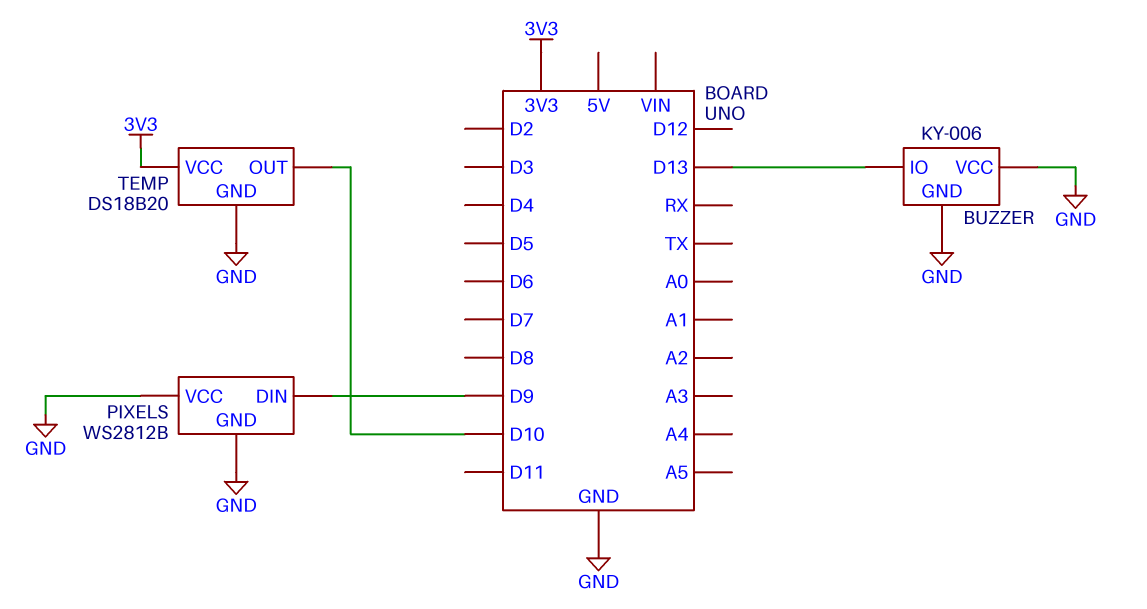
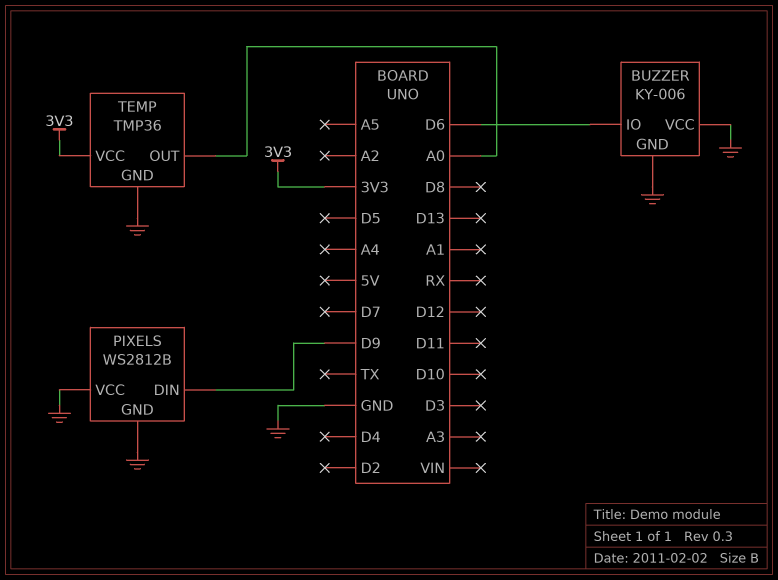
BUZZER pin IO: D13 -> D6
TEMP: DS18B20 -> TMP36
TEMP pin OUT: D10 -> A0

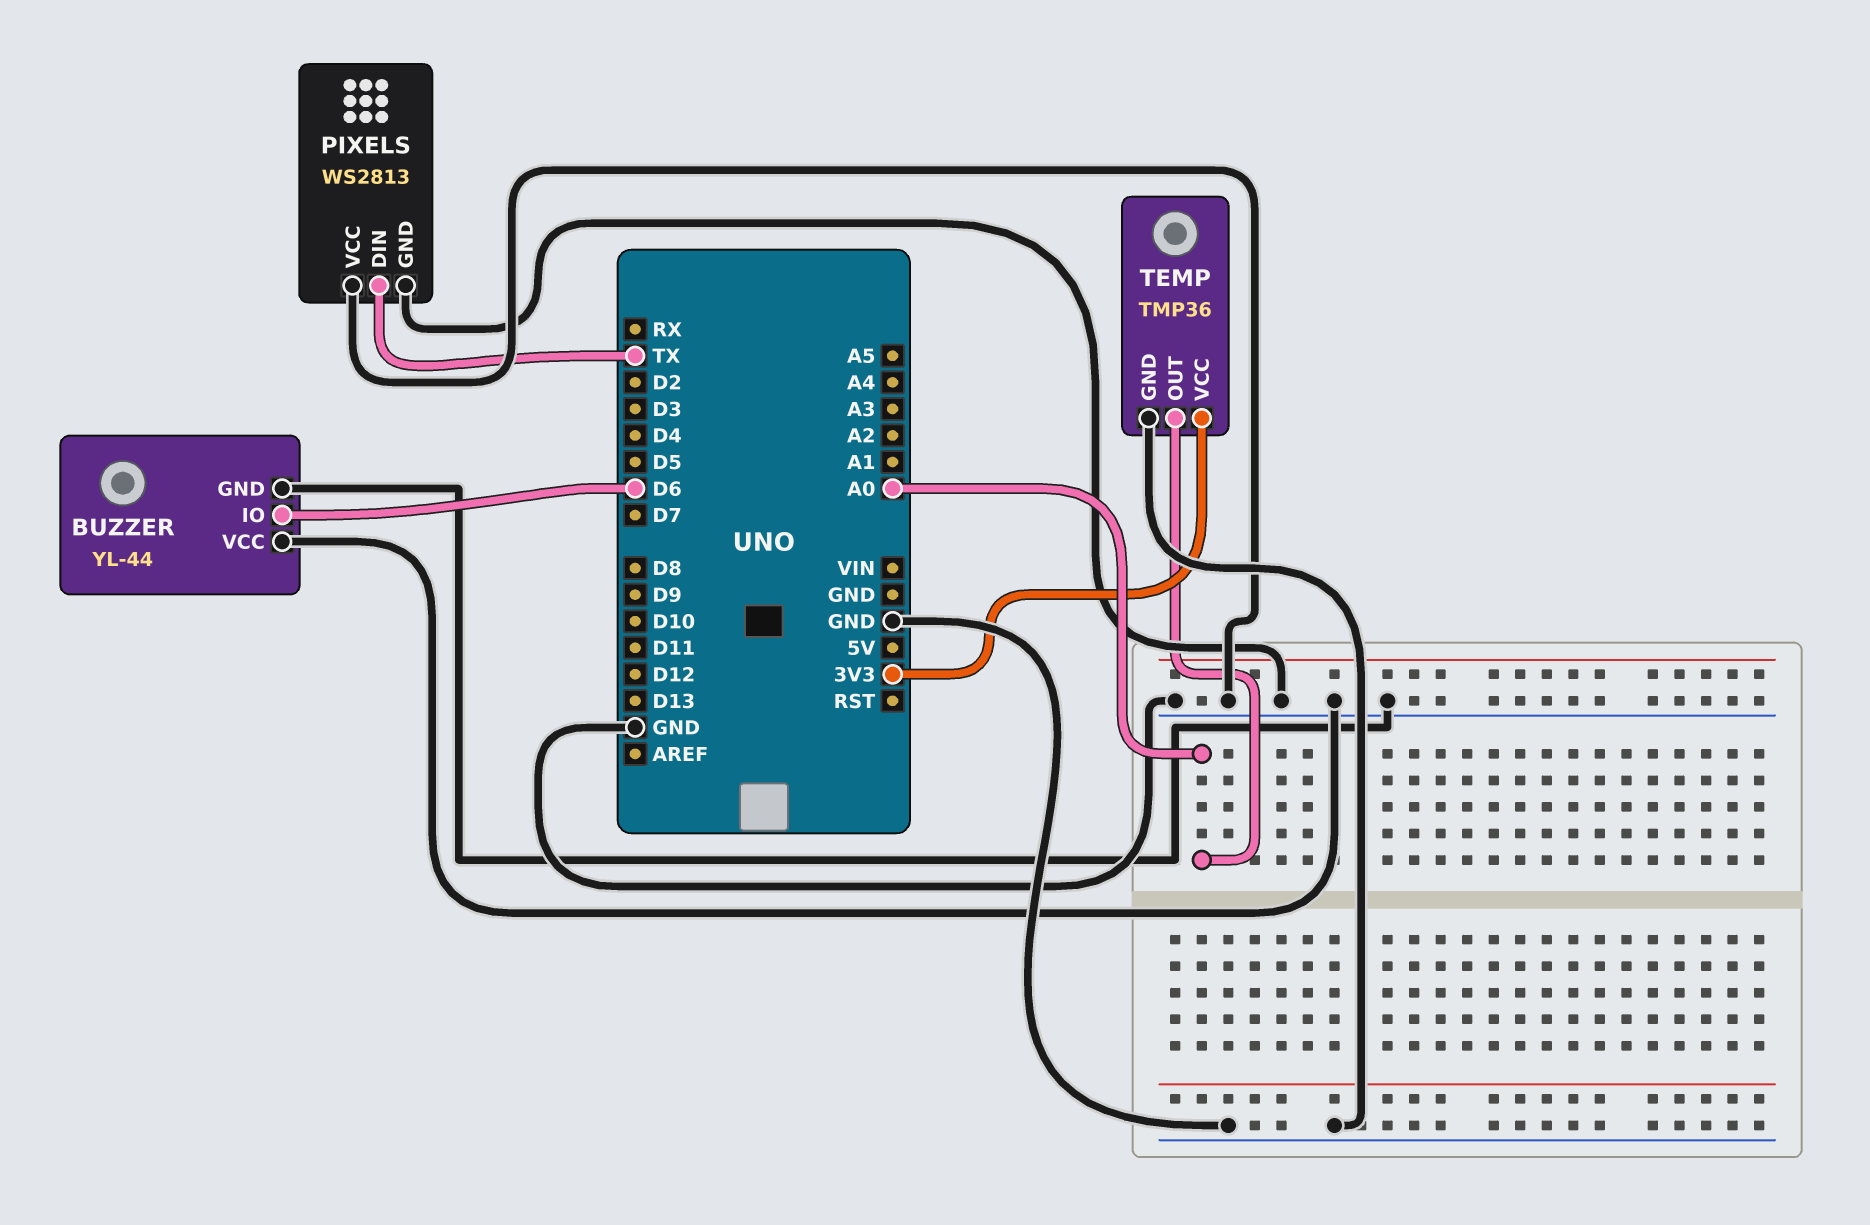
BUZZER: KY-006 -> YL-44
PIXELS: WS2812B -> WS2813
PIXELS pin DIN: D9 -> TX

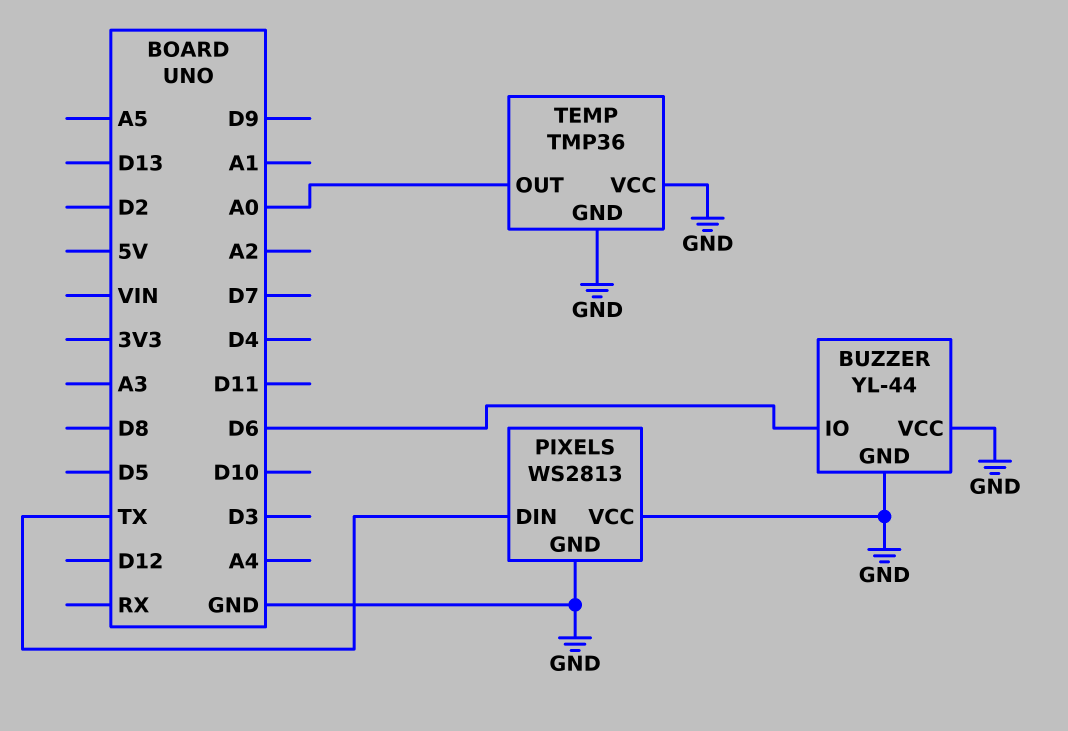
TEMP pin VCC: 3V3 -> GND

